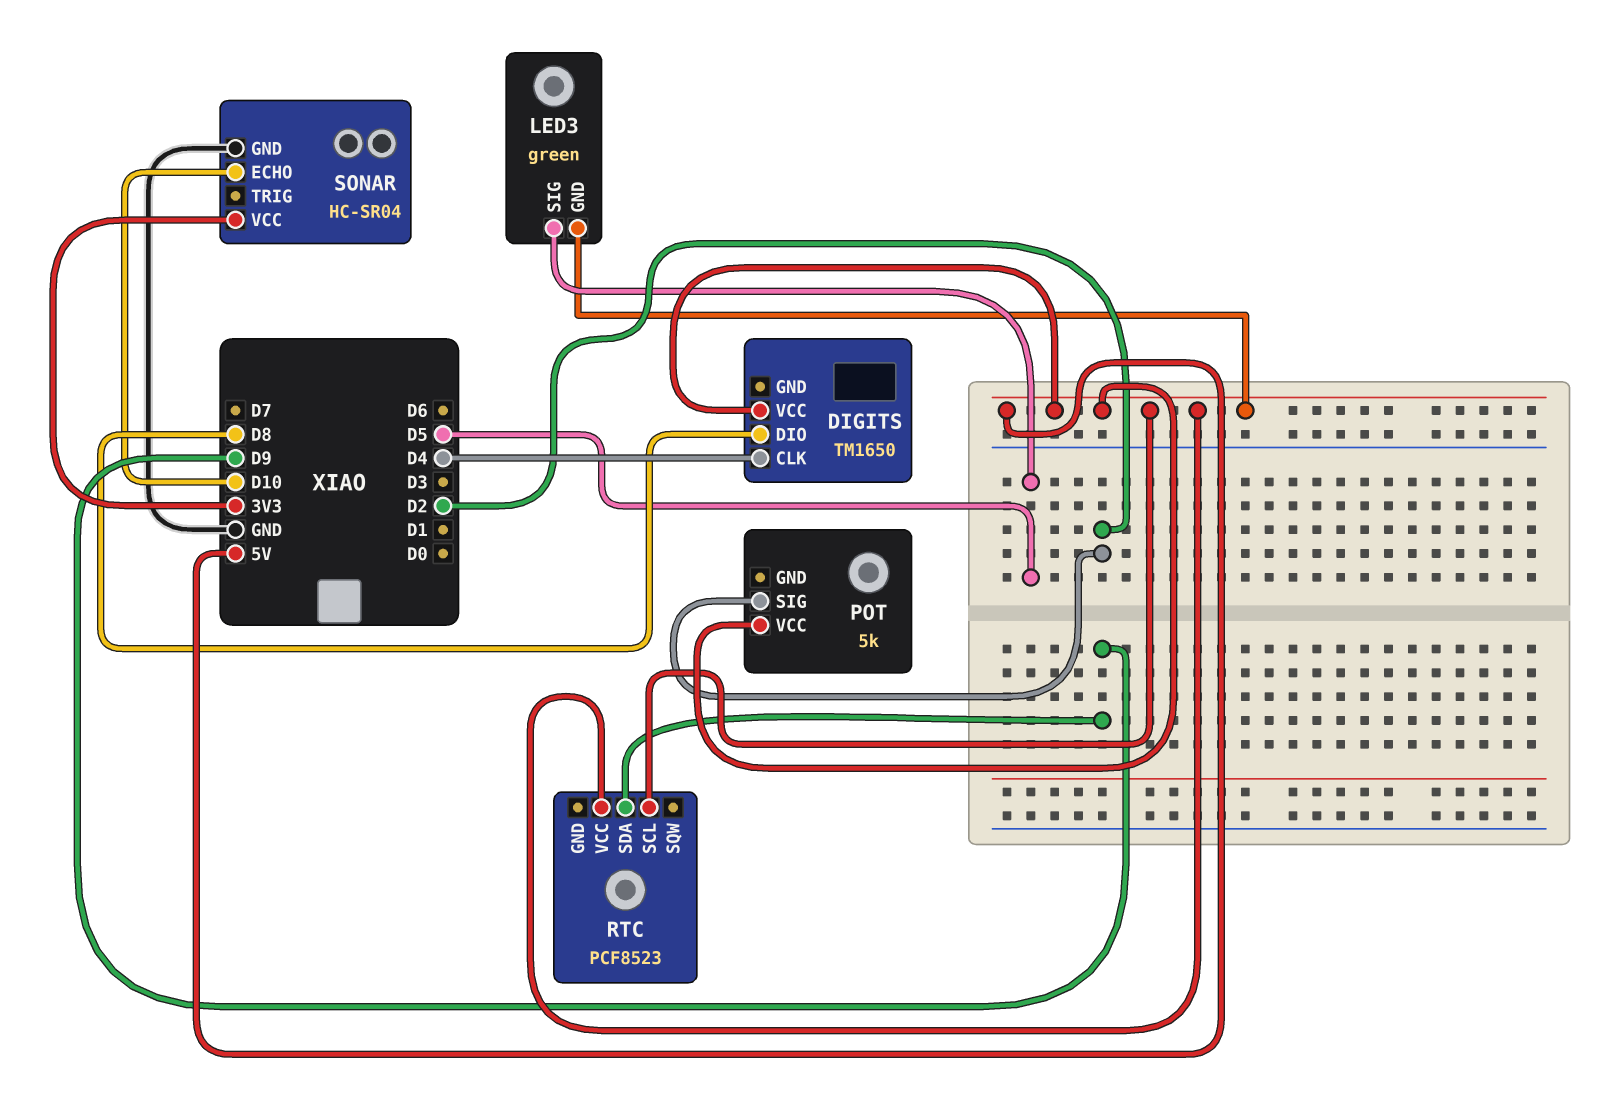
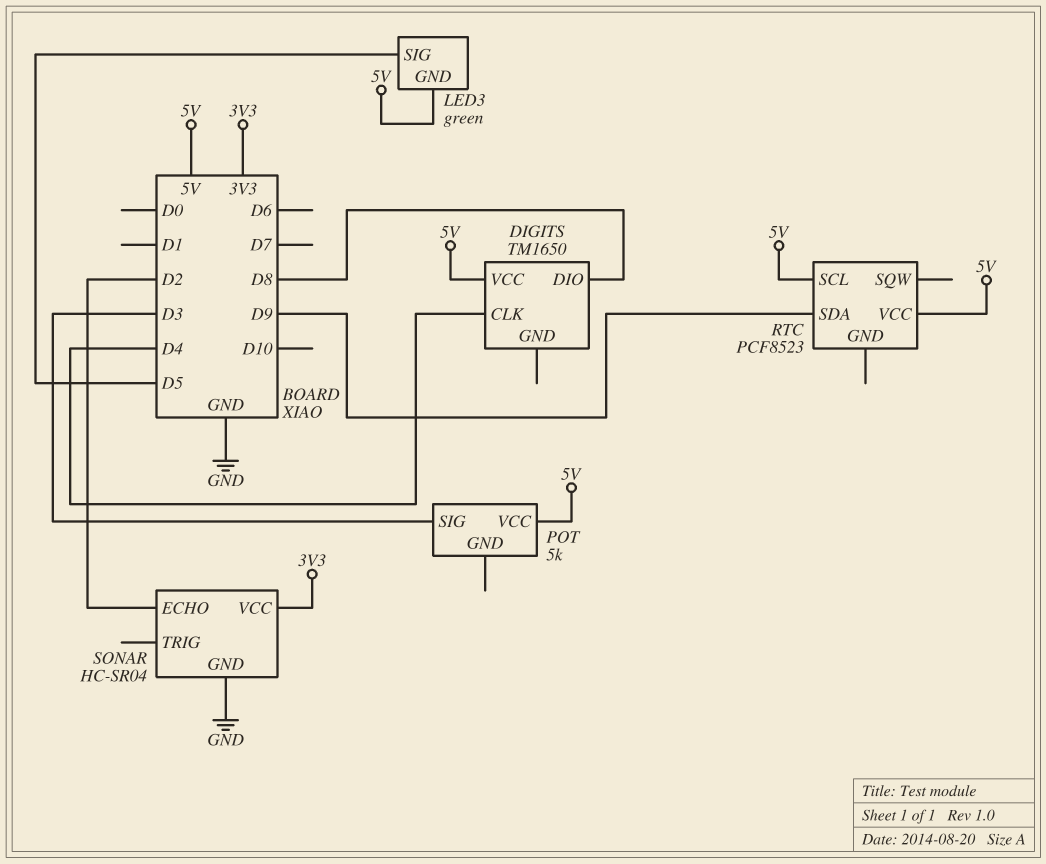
POT pin SIG: D2 -> D3
SONAR pin ECHO: D10 -> D2

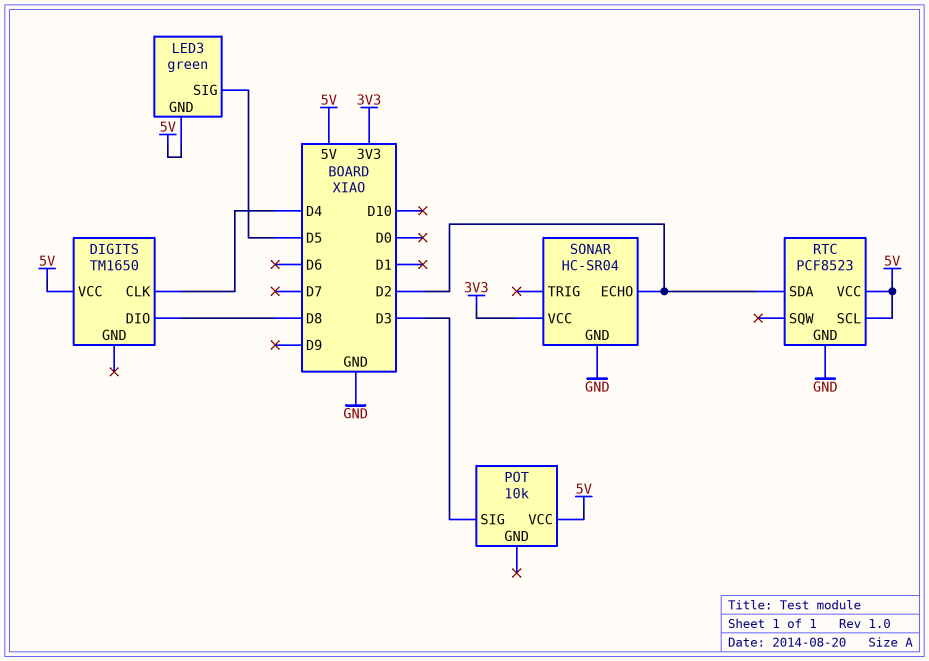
POT: 5k -> 10k
RTC pin GND: none -> GND
RTC pin SDA: D9 -> D2

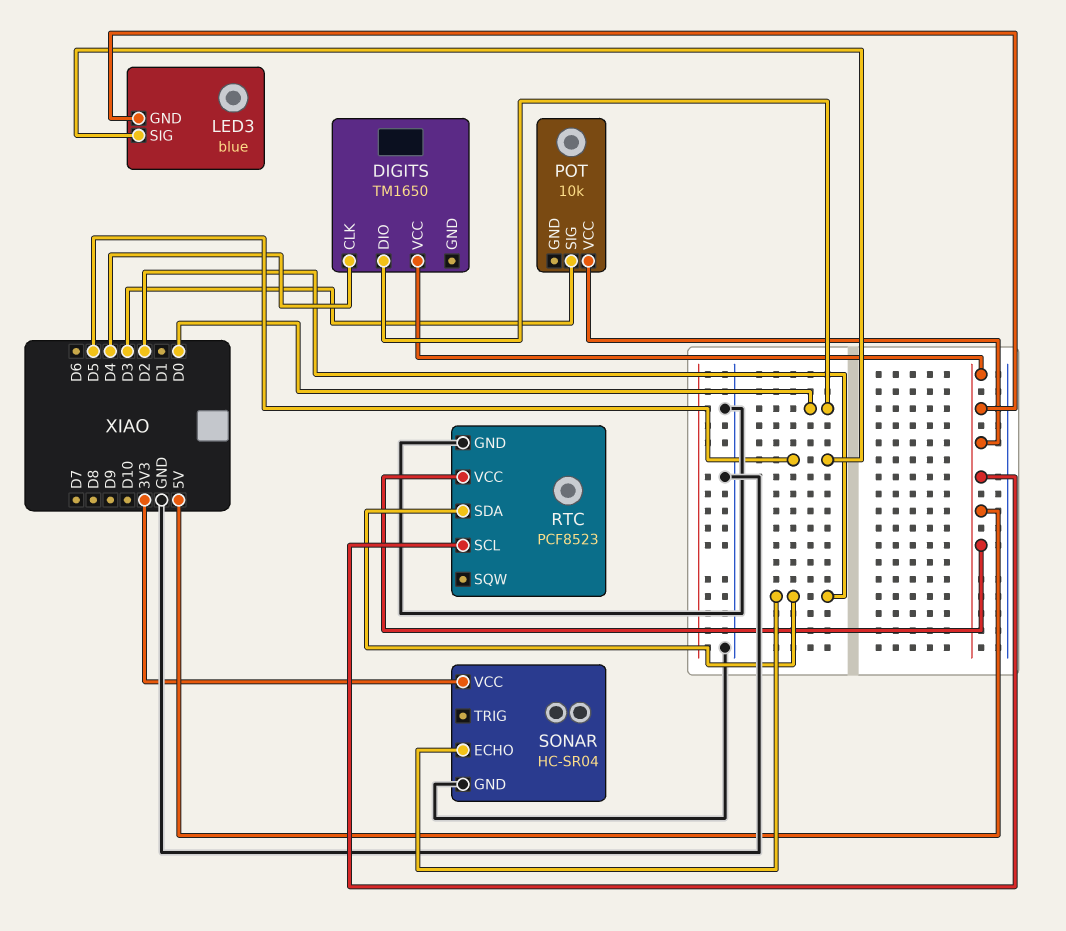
DIGITS pin DIO: D8 -> D0
LED3: green -> blue

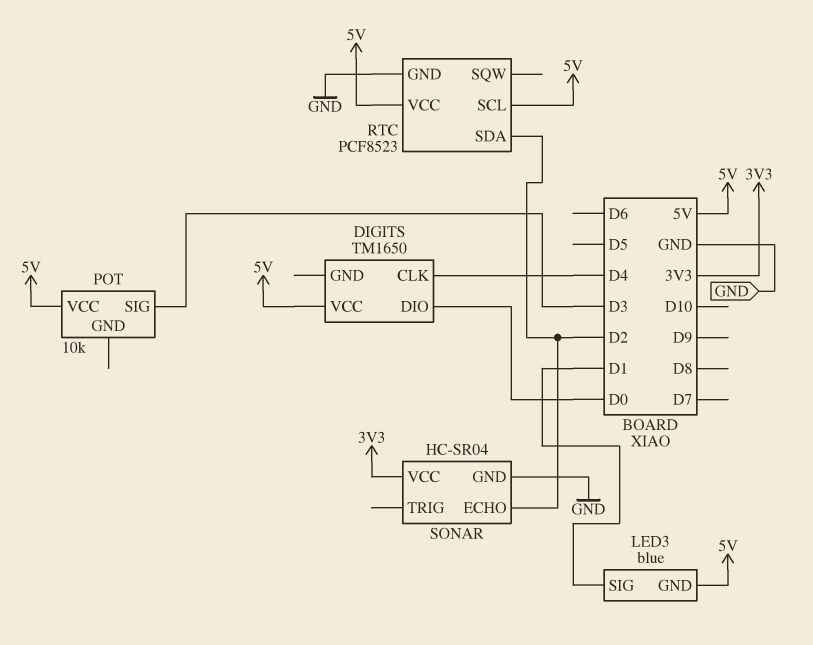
LED3 pin SIG: D5 -> D1

